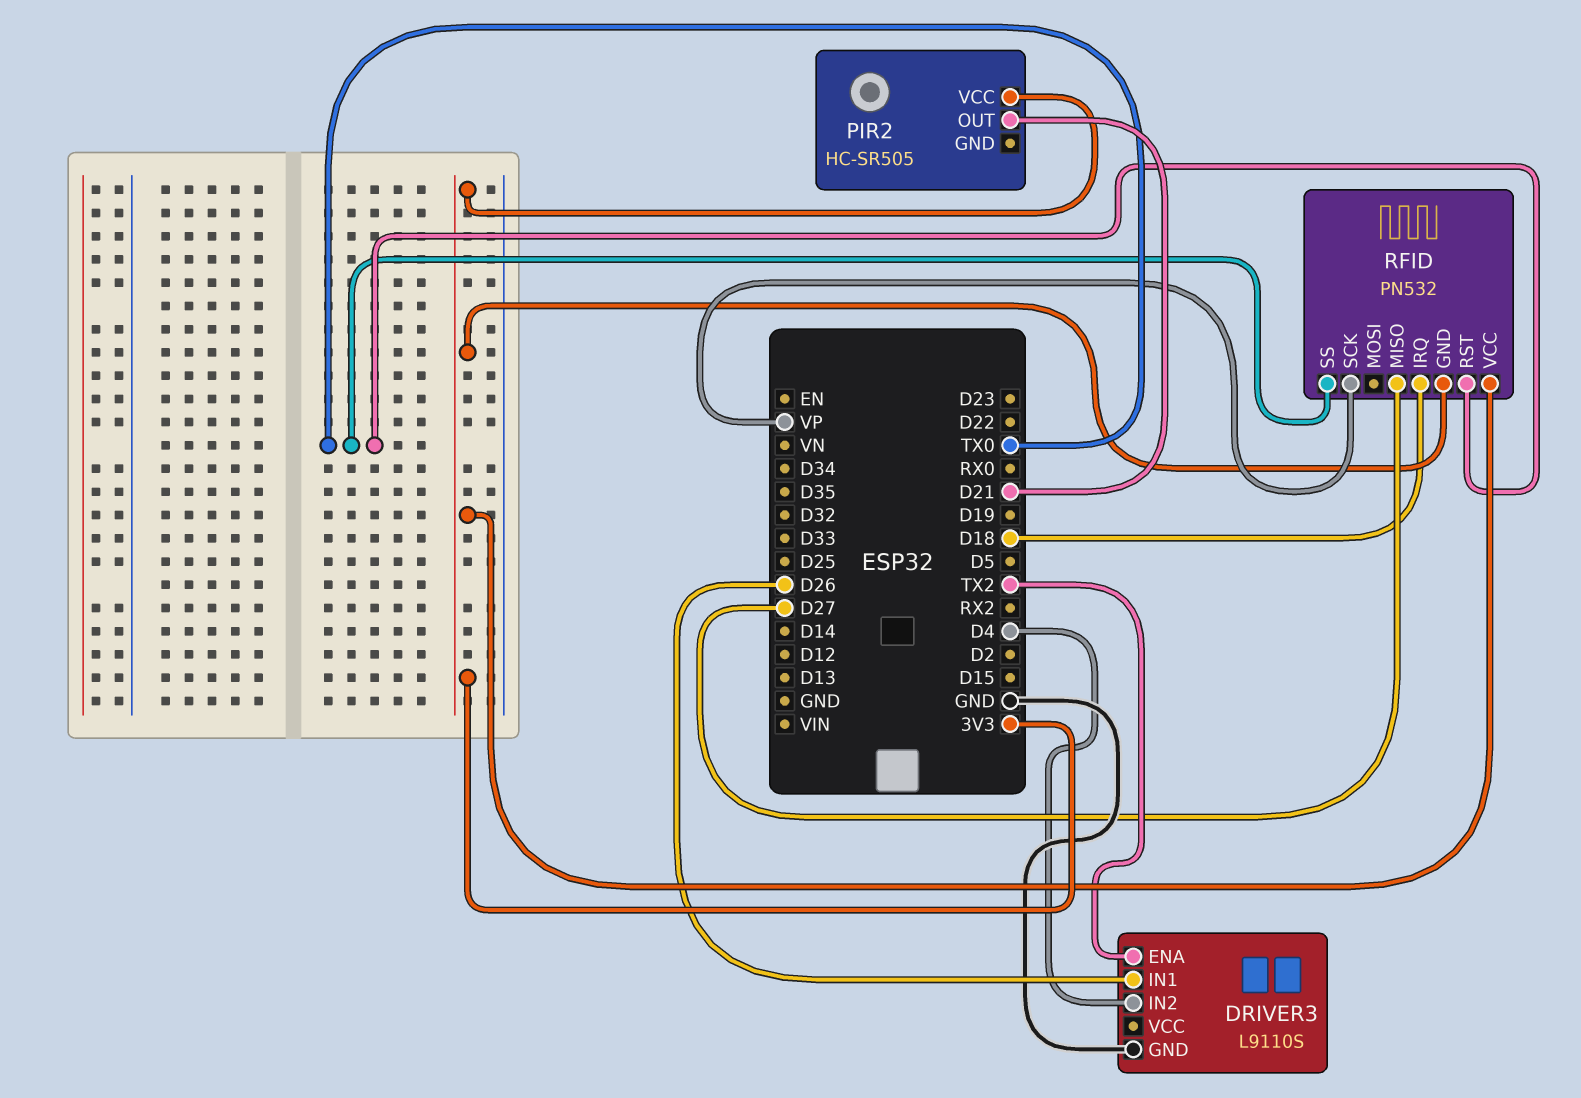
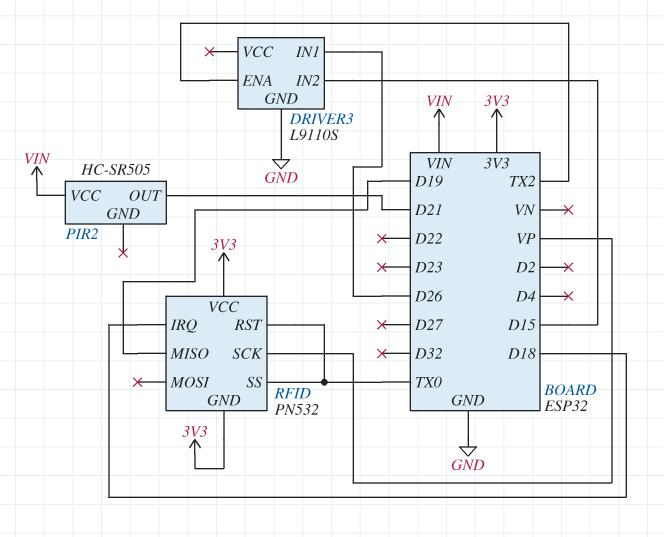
DRIVER3 pin IN2: D4 -> D15
PIR2 pin VCC: 3V3 -> VIN
RFID pin MISO: D27 -> D19

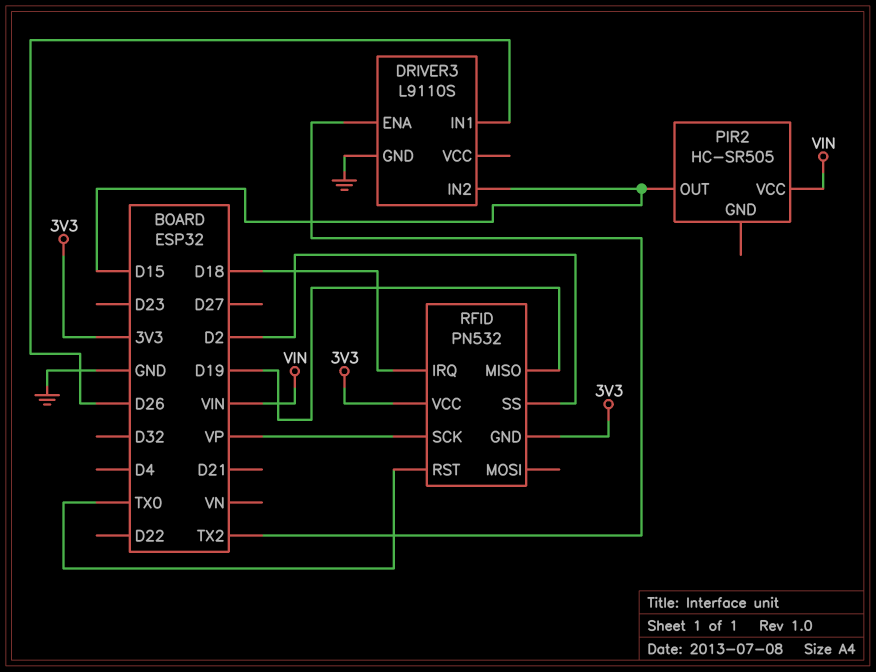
PIR2 pin OUT: D21 -> D15
RFID pin SS: TX0 -> D2

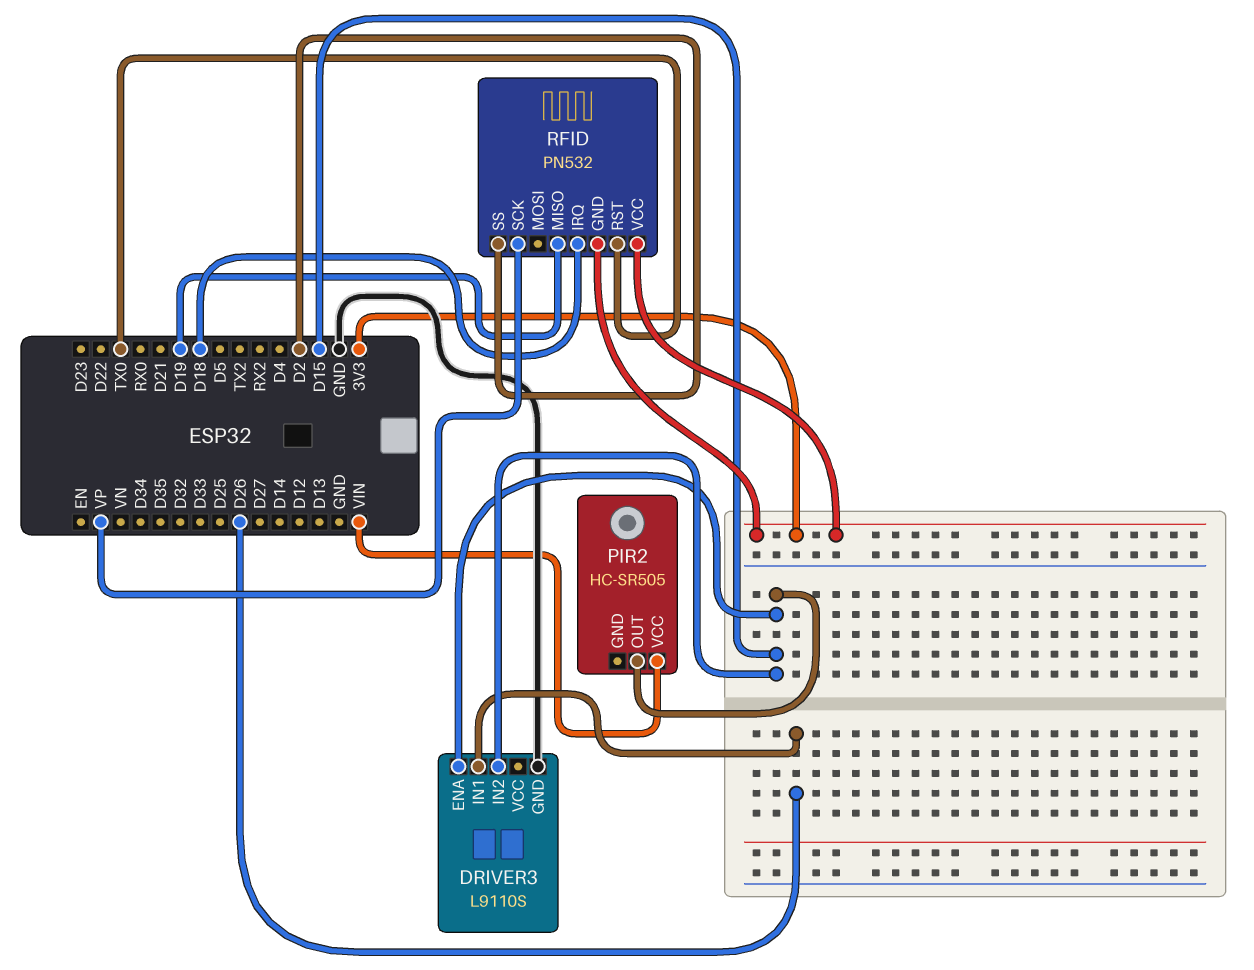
DRIVER3 pin ENA: TX2 -> D15

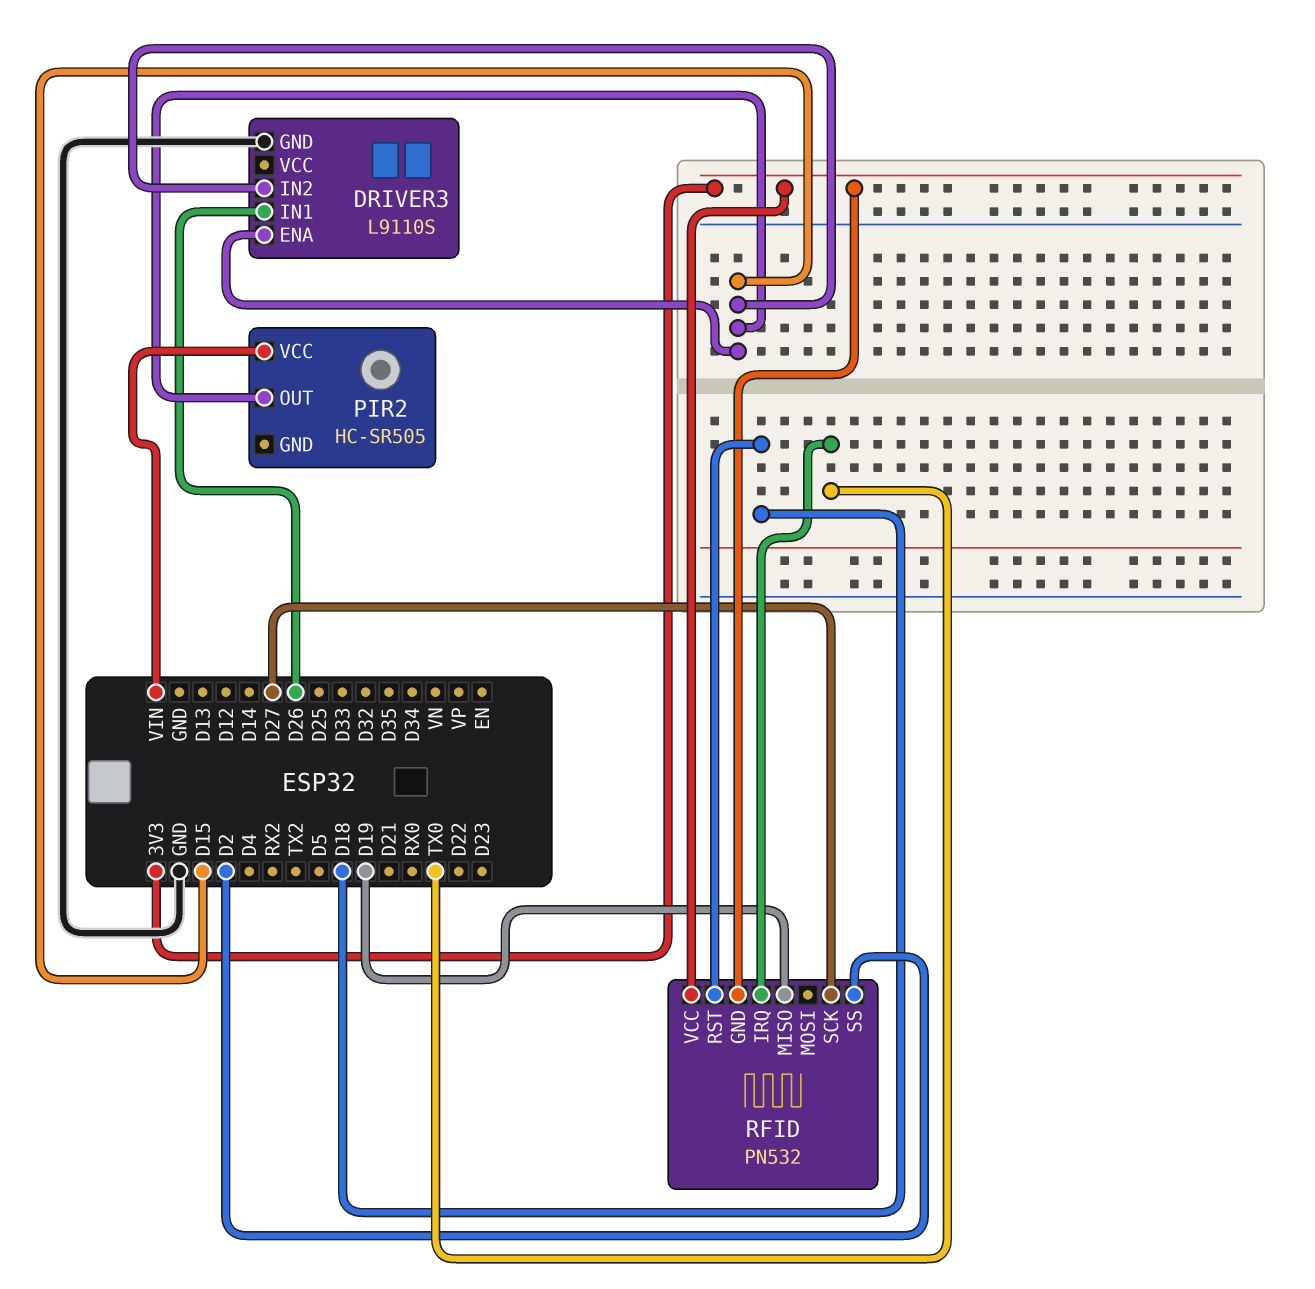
RFID pin IRQ: D18 -> TX0
RFID pin RST: TX0 -> D18
RFID pin SCK: VP -> D27

